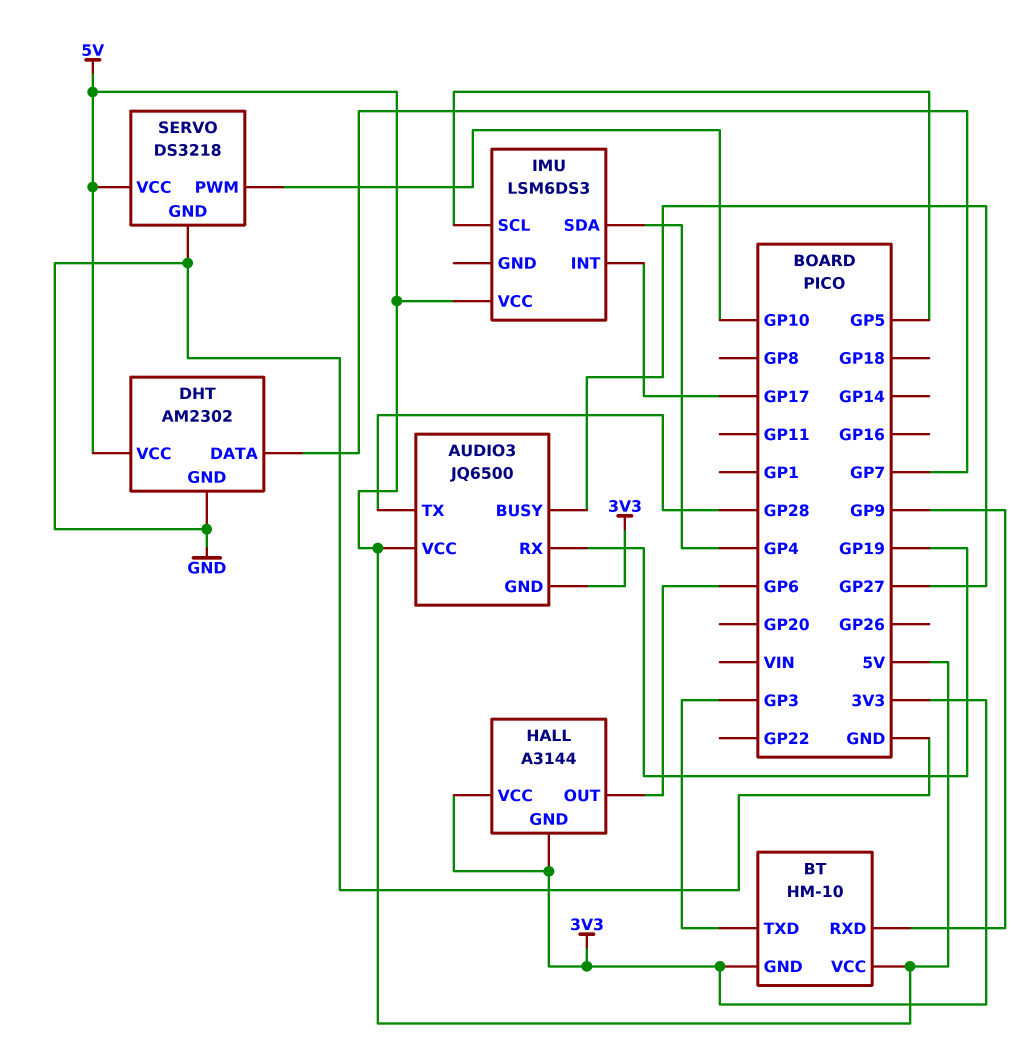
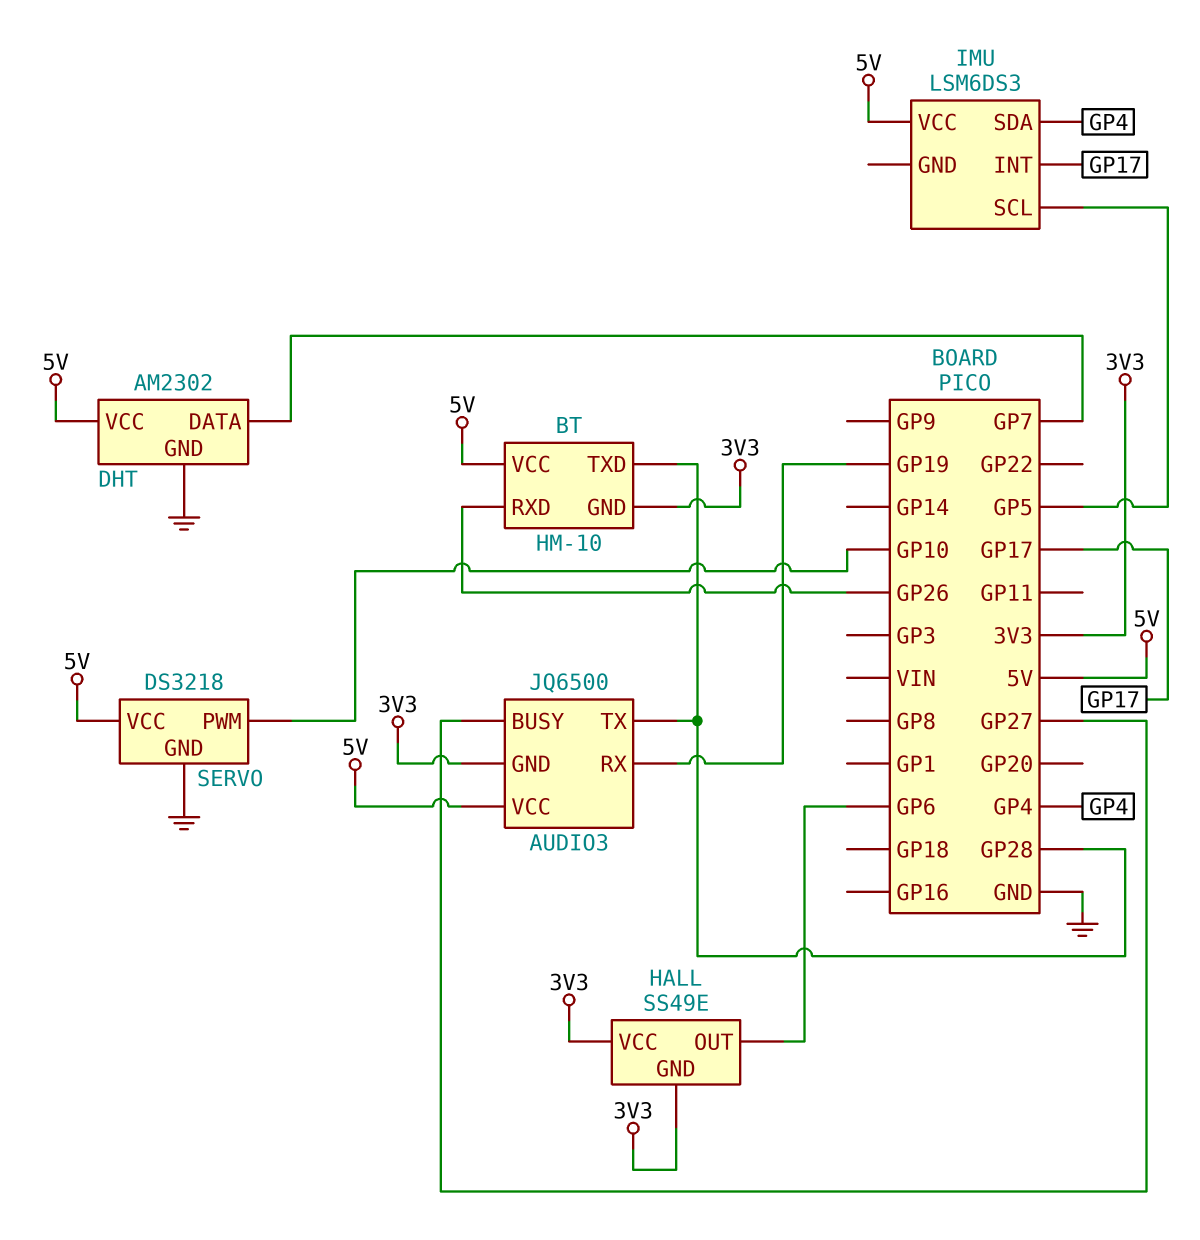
BT pin RXD: GP9 -> GP26
BT pin TXD: GP3 -> GP28
HALL: A3144 -> SS49E

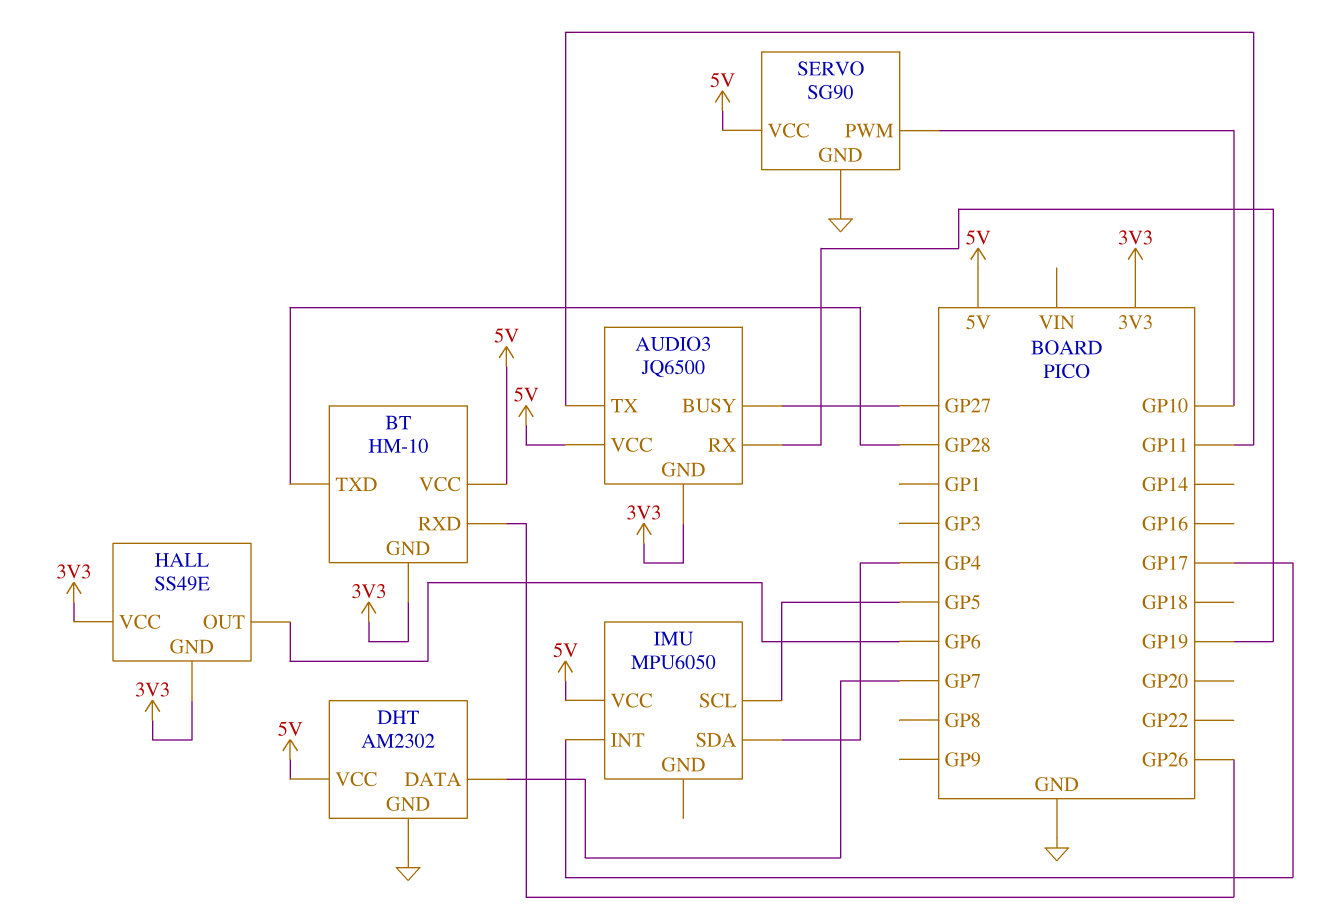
AUDIO3 pin TX: GP28 -> GP11
IMU: LSM6DS3 -> MPU6050
SERVO: DS3218 -> SG90

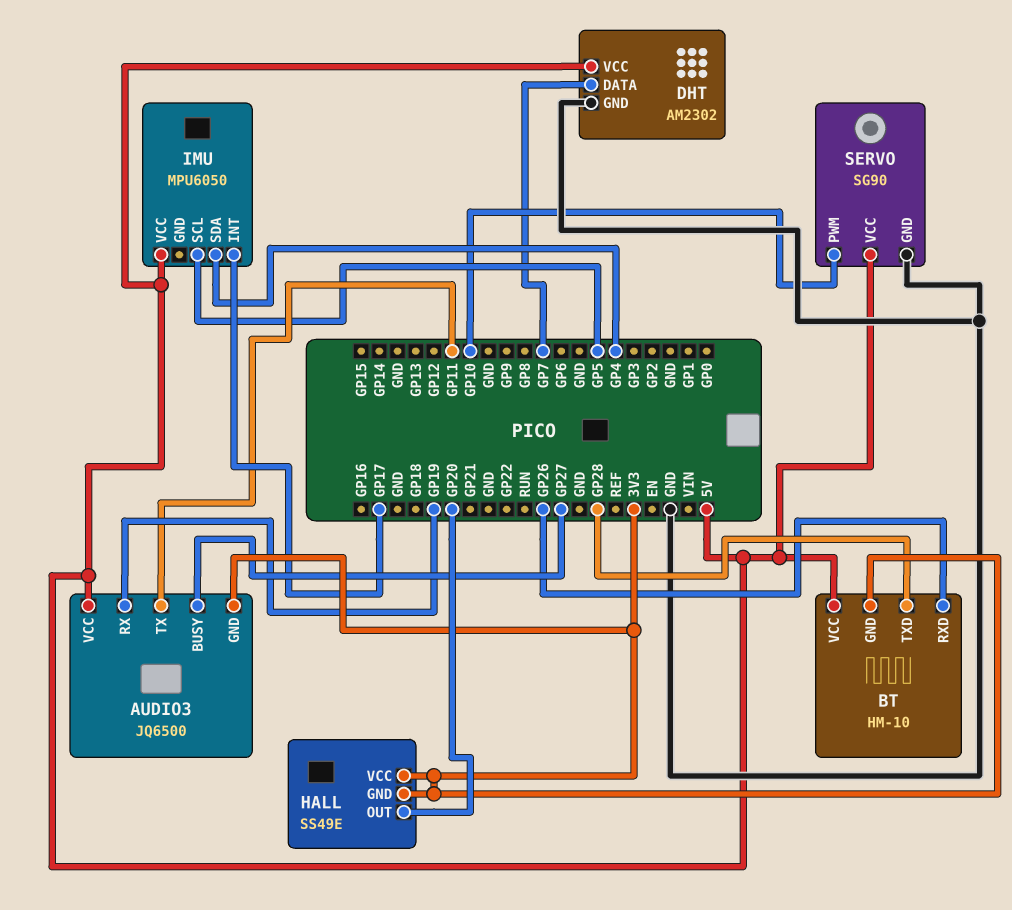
HALL pin OUT: GP6 -> GP20

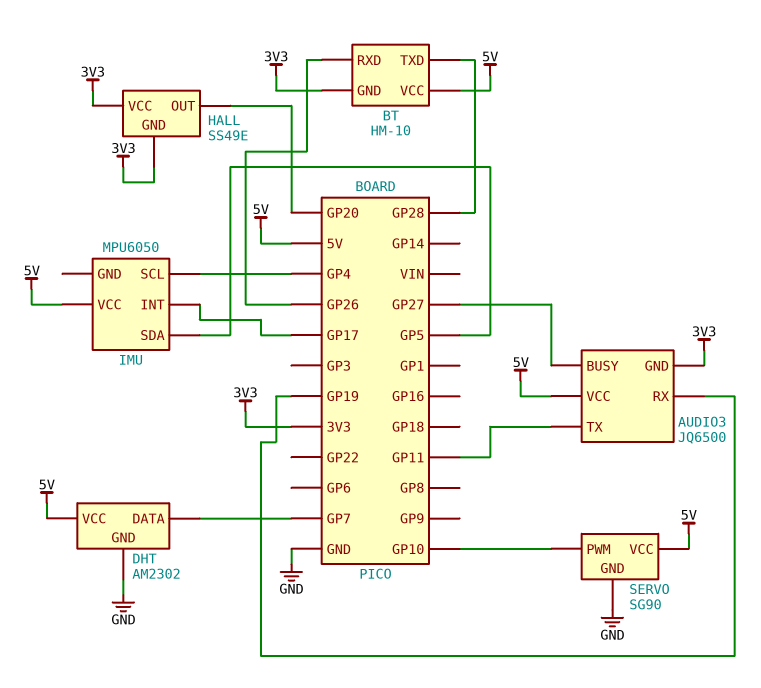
IMU pin SCL: GP5 -> GP4
IMU pin SDA: GP4 -> GP5

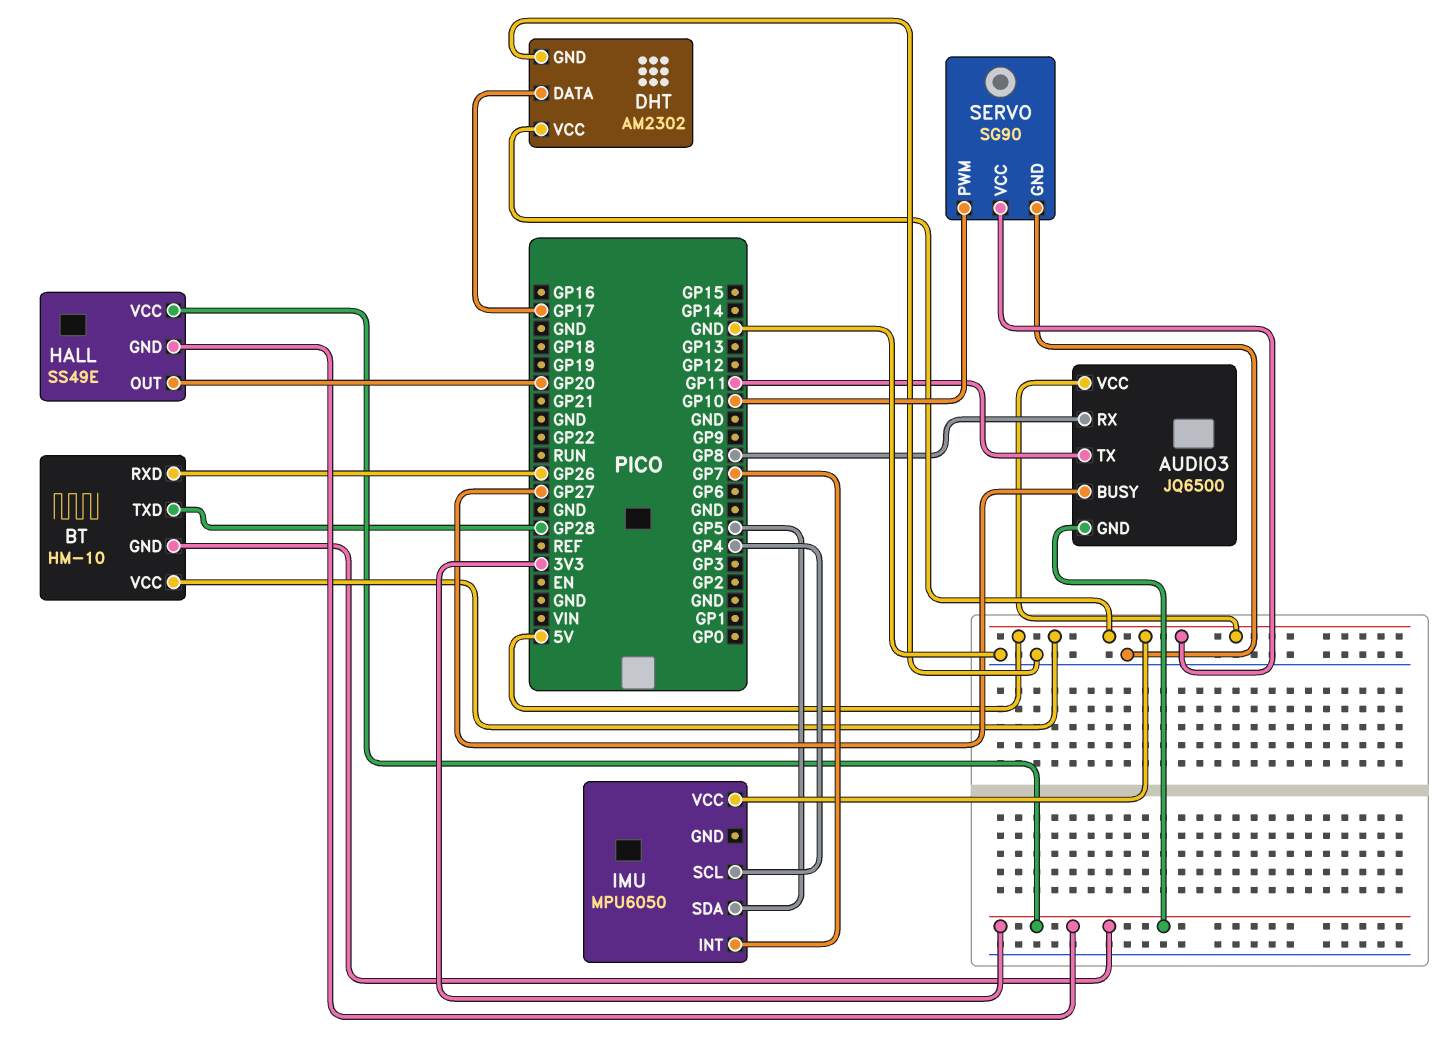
AUDIO3 pin RX: GP19 -> GP8
DHT pin DATA: GP7 -> GP17
IMU pin INT: GP17 -> GP7

